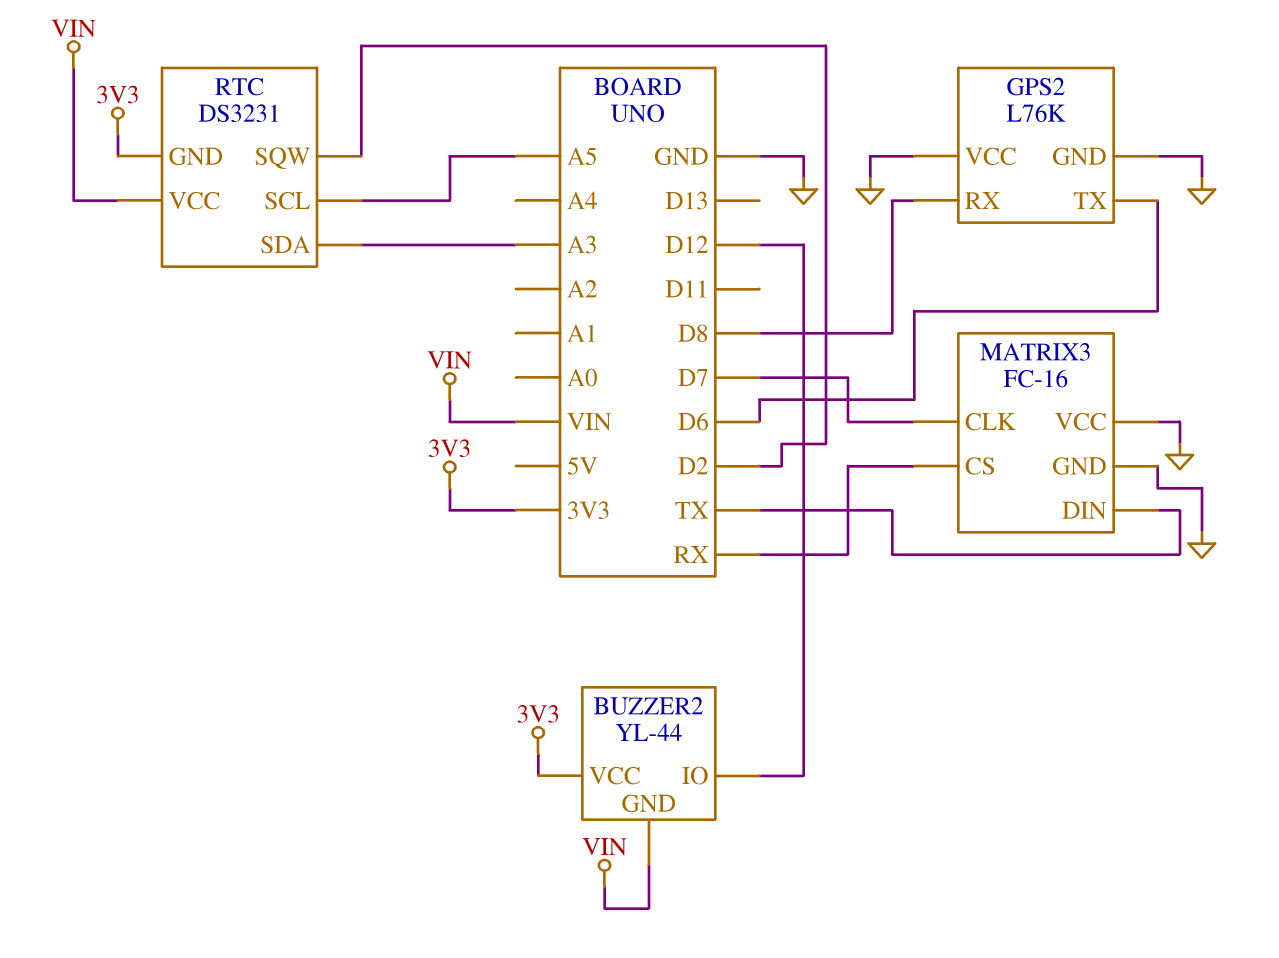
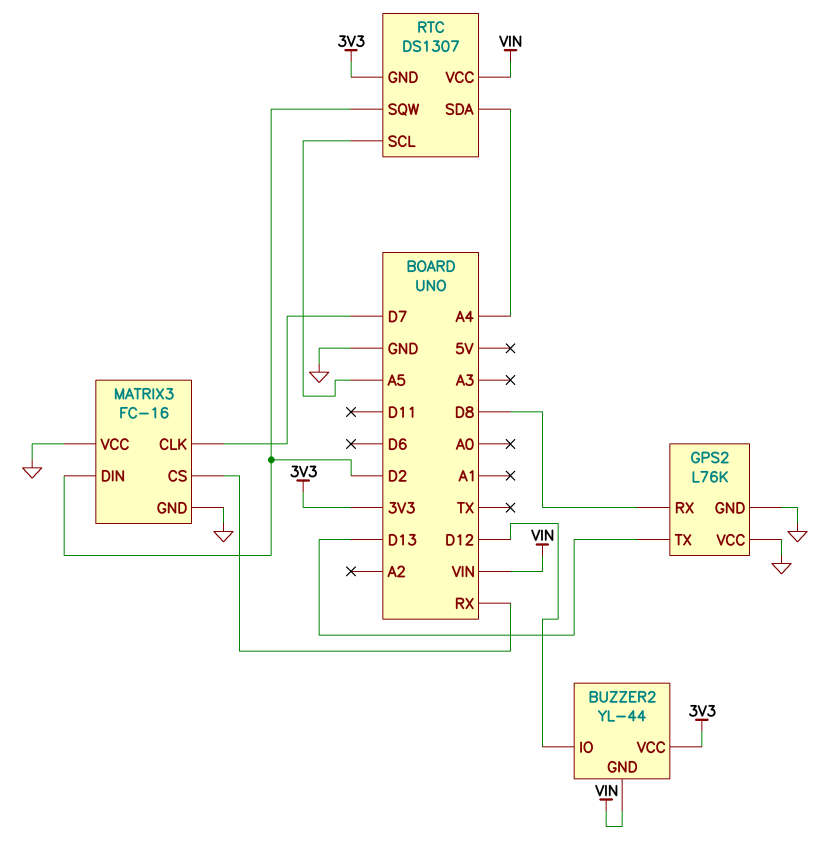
GPS2 pin TX: D6 -> D13
MATRIX3 pin DIN: TX -> D2
RTC: DS3231 -> DS1307
RTC pin SDA: A3 -> A4

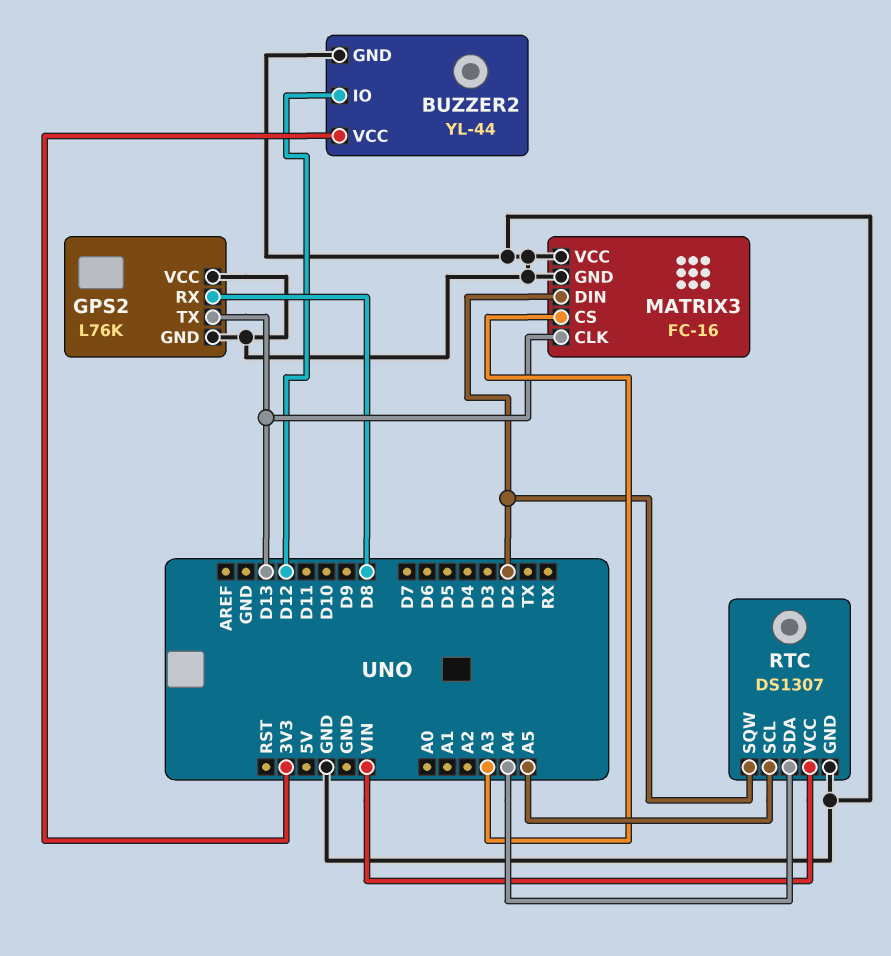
BUZZER2 pin GND: VIN -> GND
MATRIX3 pin CLK: D7 -> D13
MATRIX3 pin CS: RX -> A3
RTC pin GND: 3V3 -> GND

